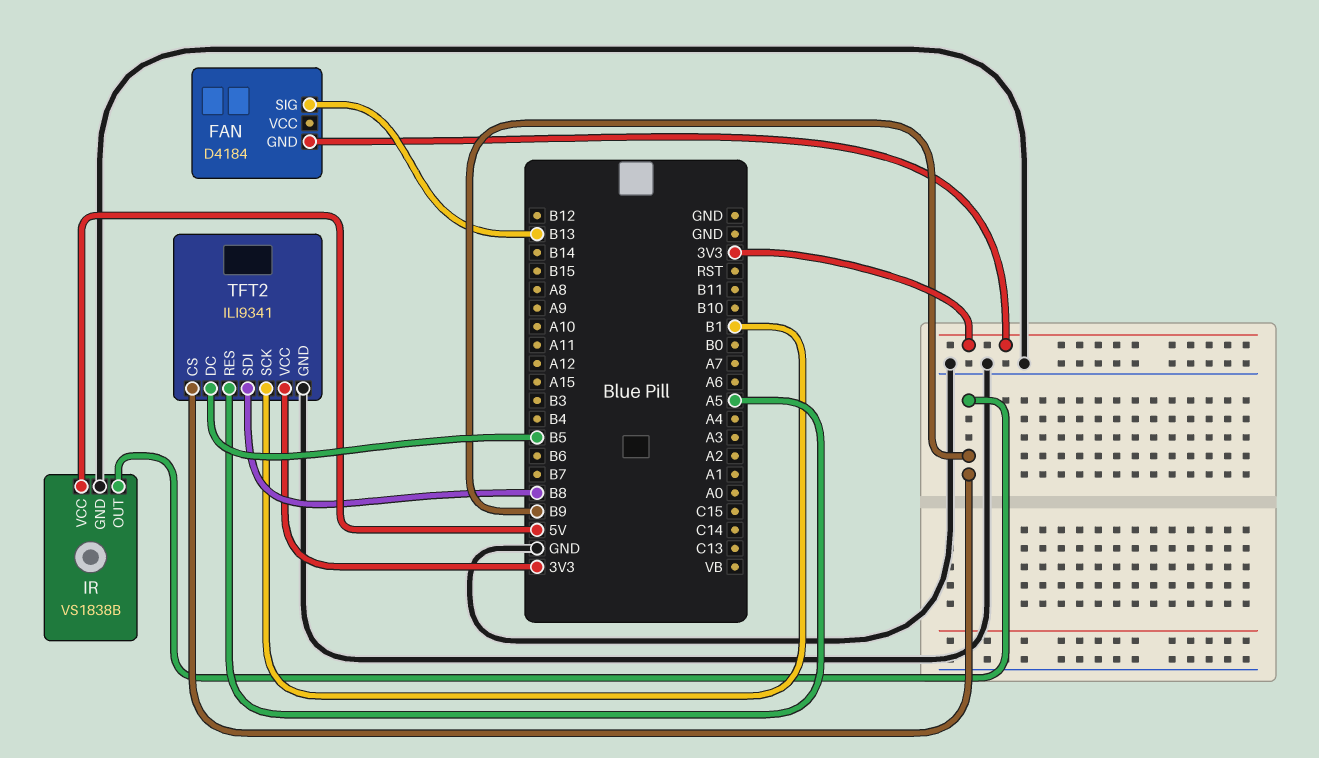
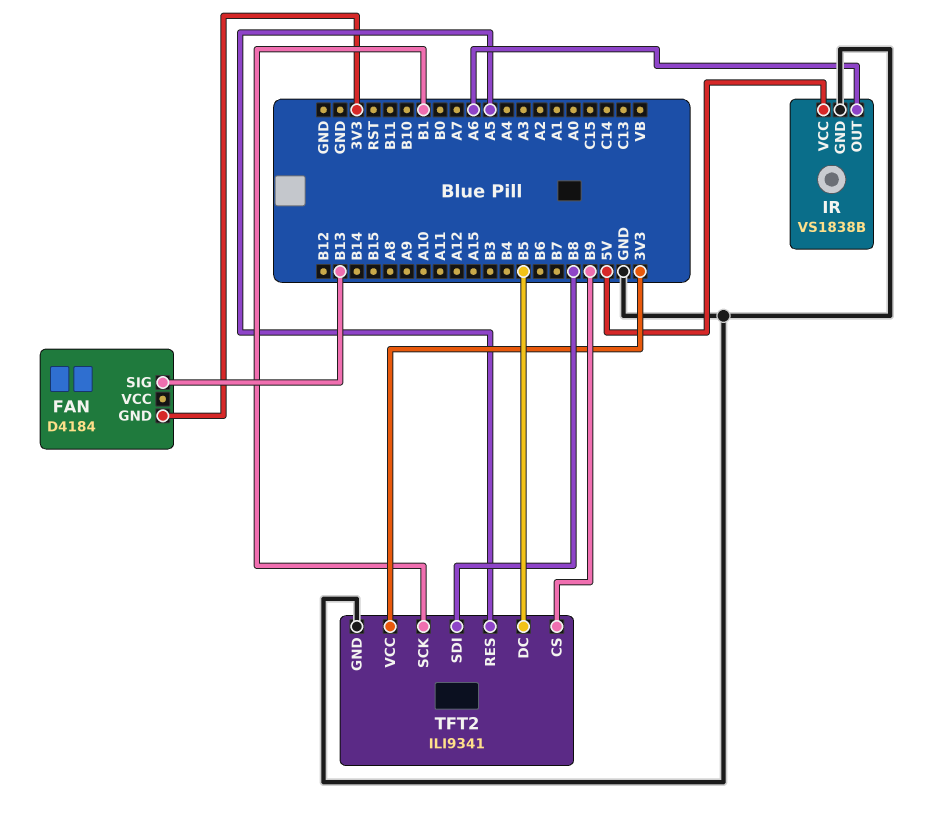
IR pin OUT: B9 -> A6

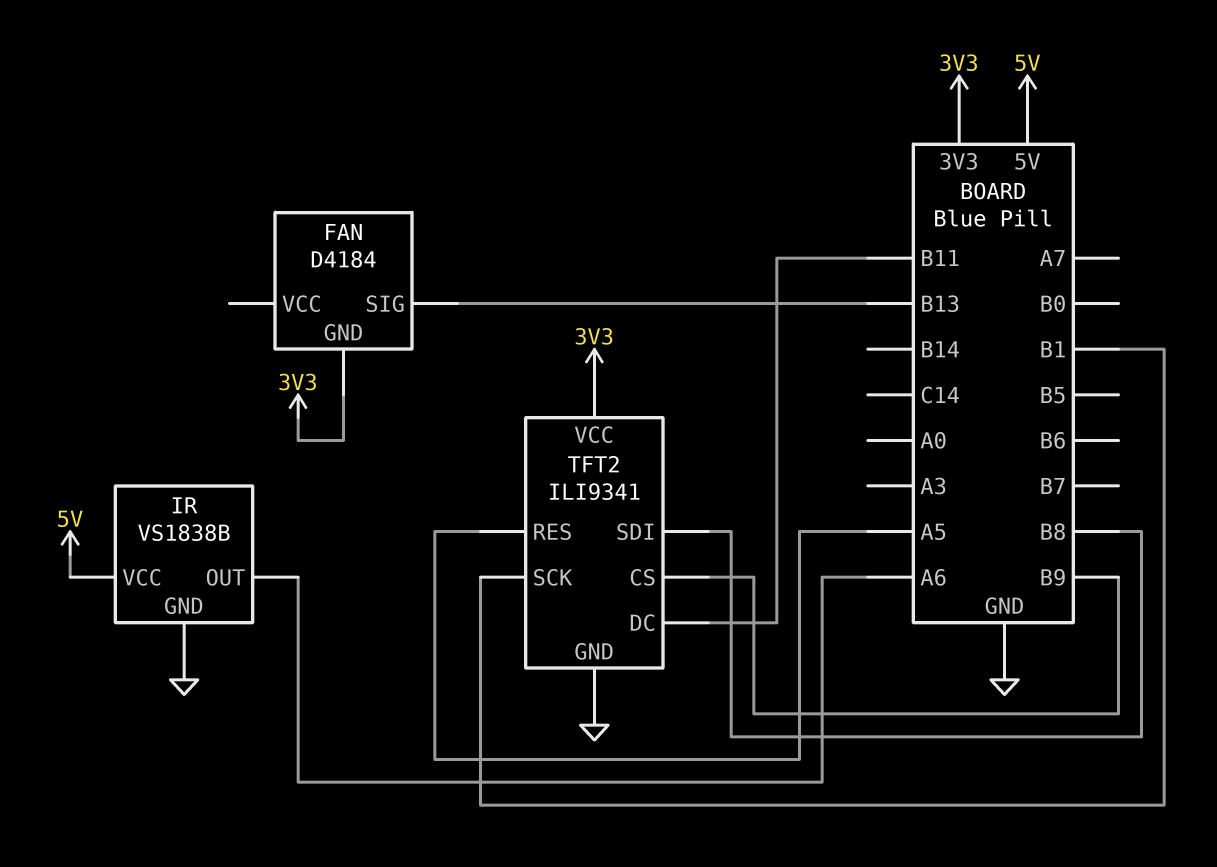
TFT2 pin DC: B5 -> B11

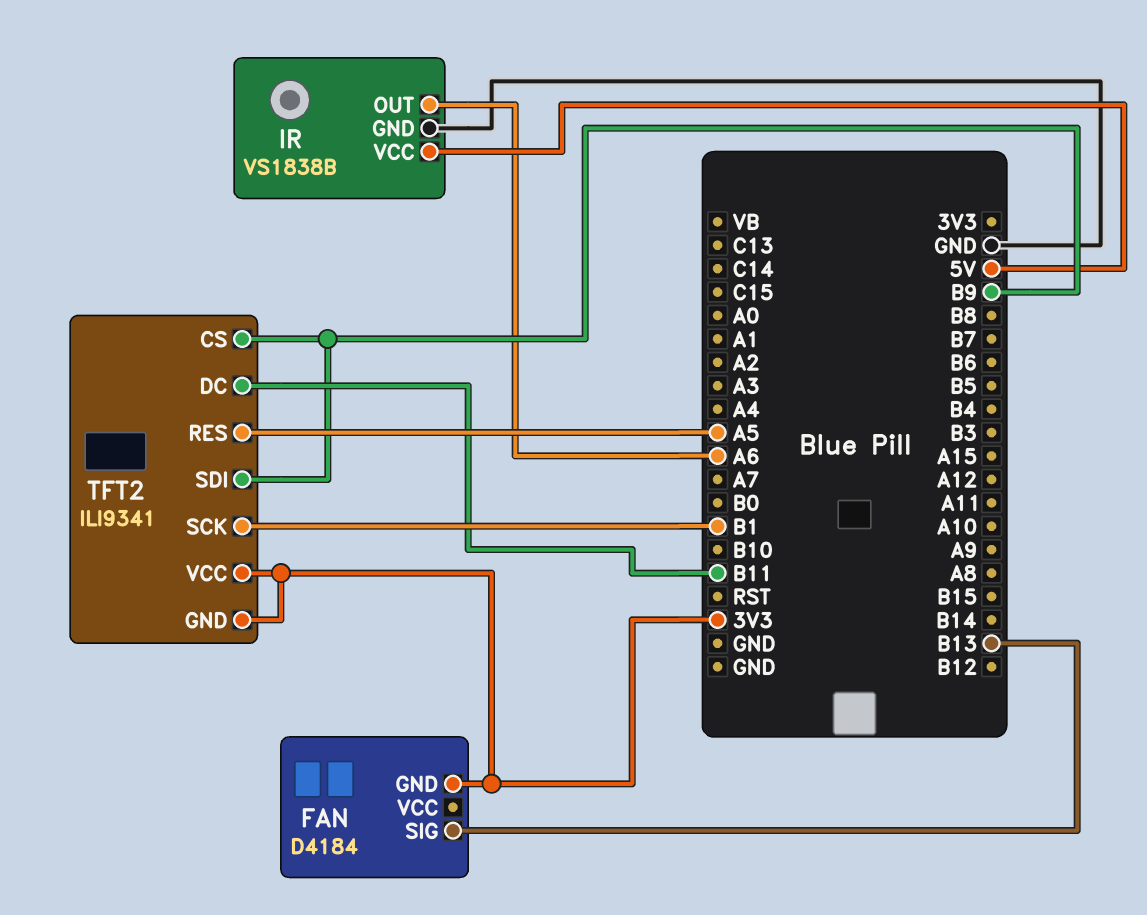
TFT2 pin GND: GND -> 3V3
TFT2 pin SDI: B8 -> B9

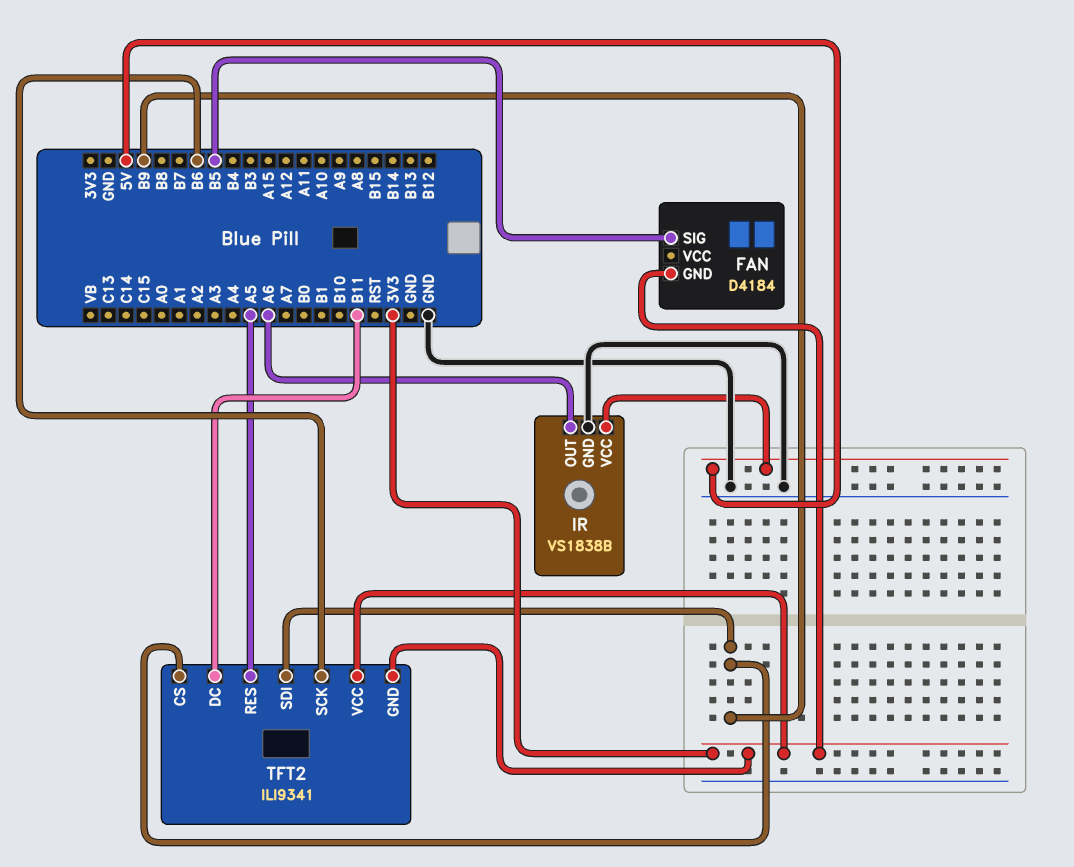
FAN pin SIG: B13 -> B5
TFT2 pin SCK: B1 -> B6

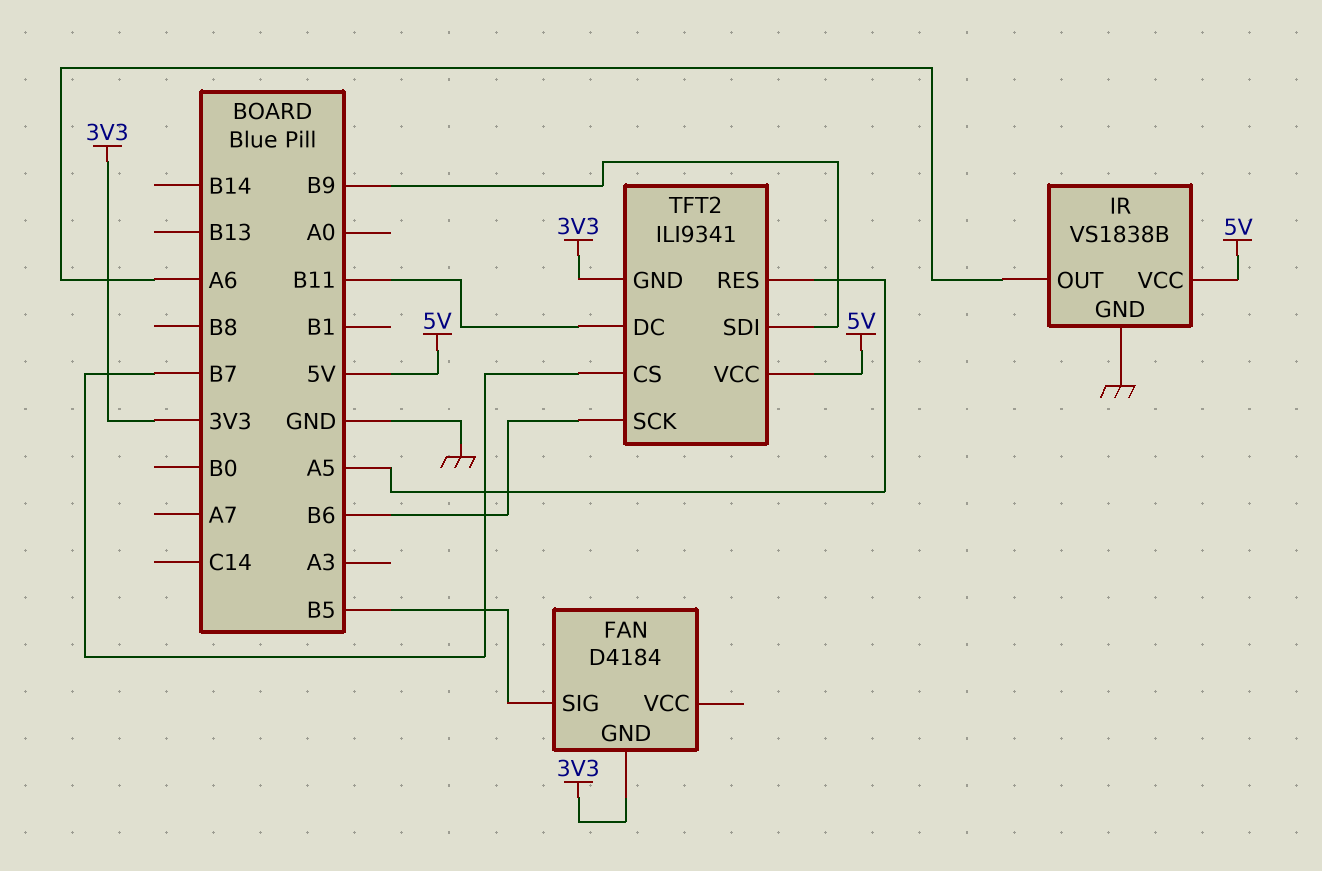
TFT2 pin CS: B9 -> B7
TFT2 pin VCC: 3V3 -> 5V

